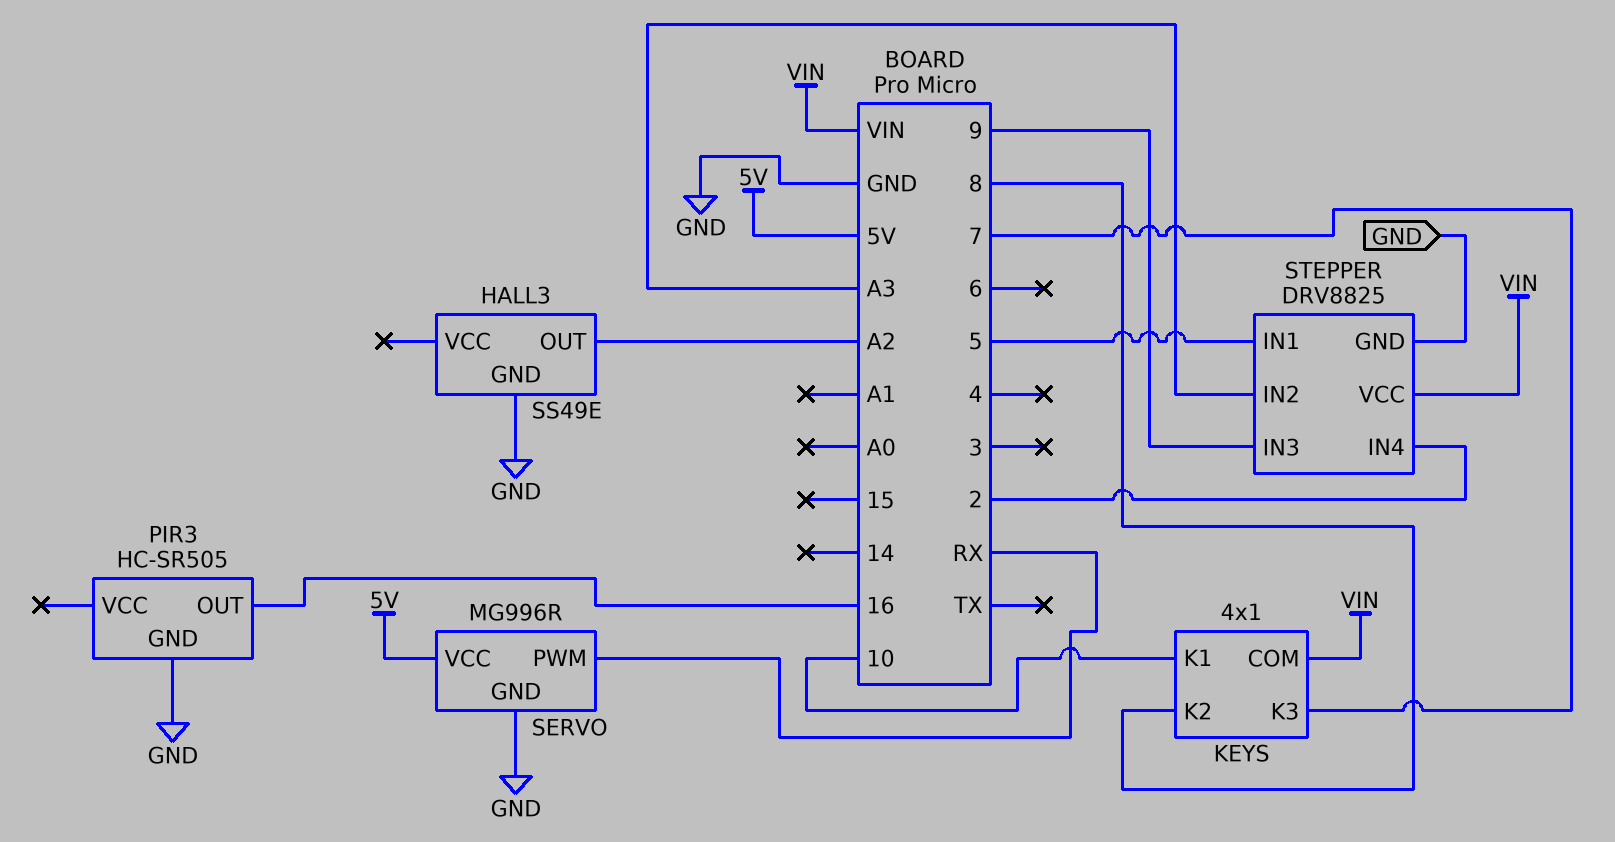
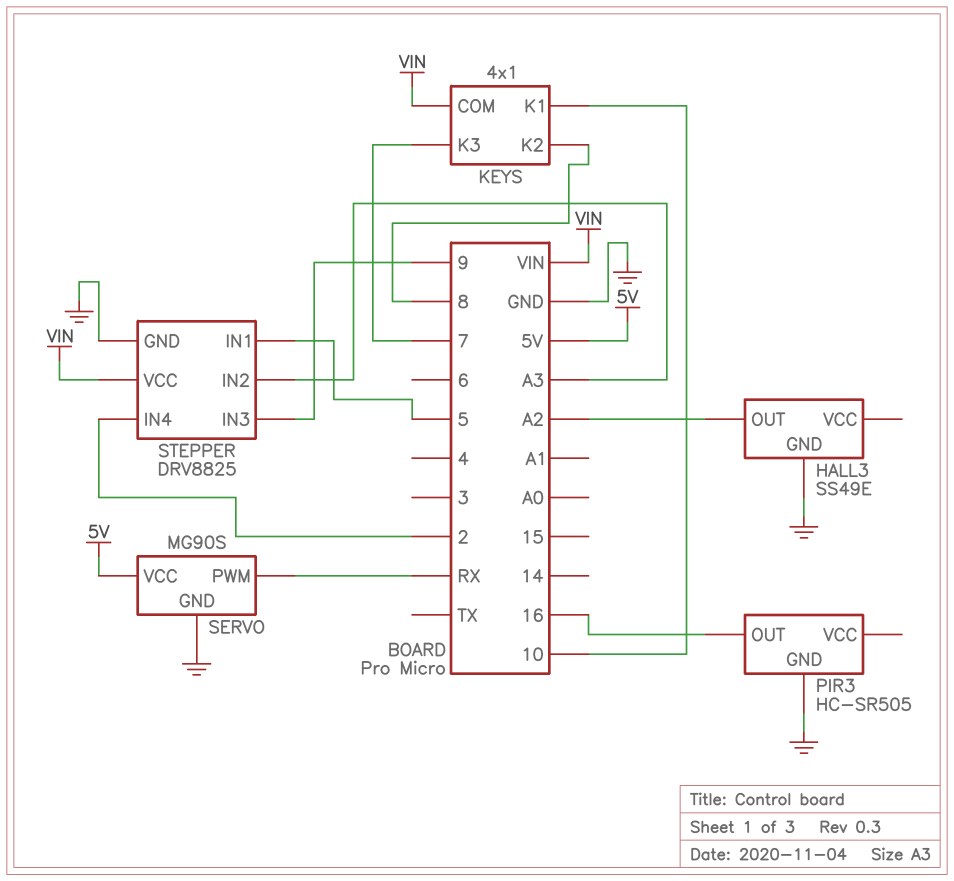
SERVO: MG996R -> MG90S

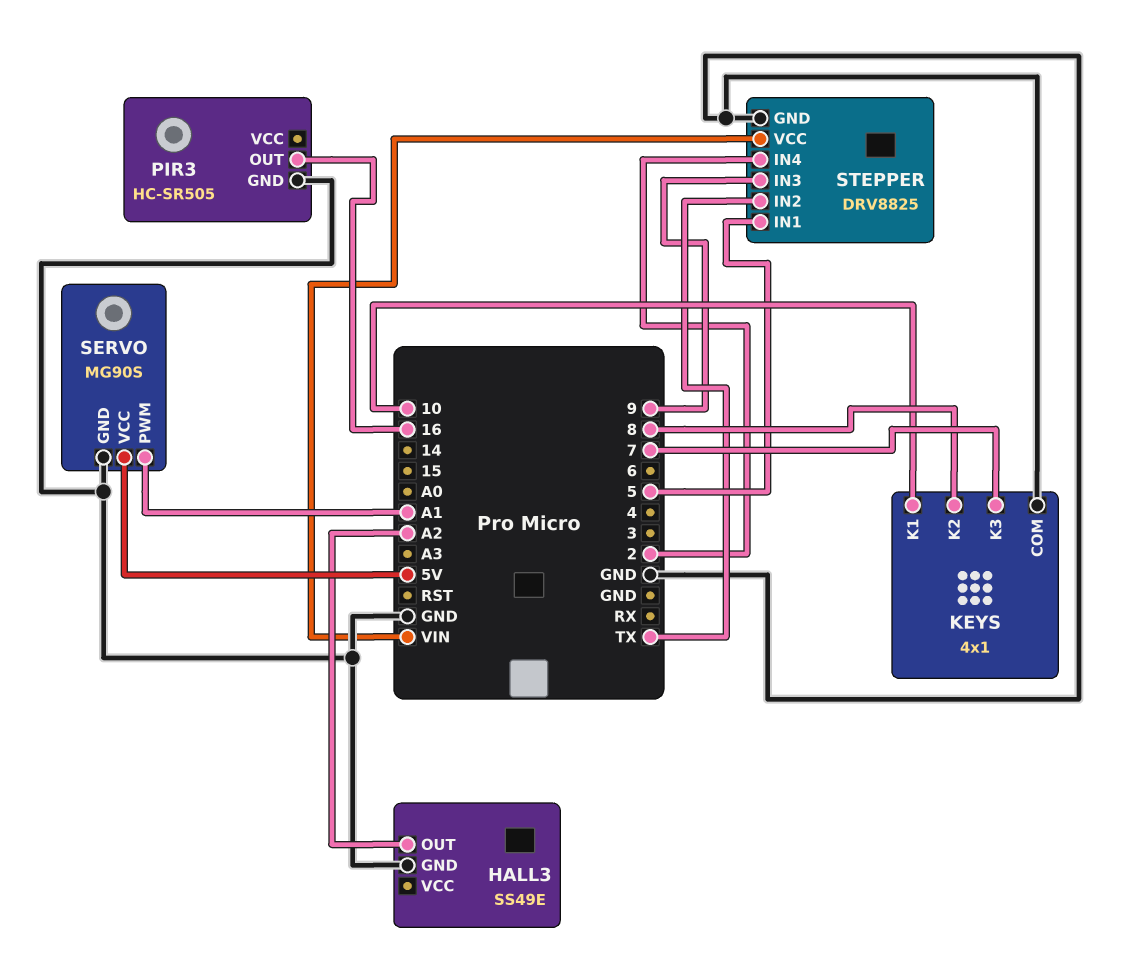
KEYS pin COM: VIN -> GND
SERVO pin PWM: RX -> A1
STEPPER pin IN2: A3 -> TX

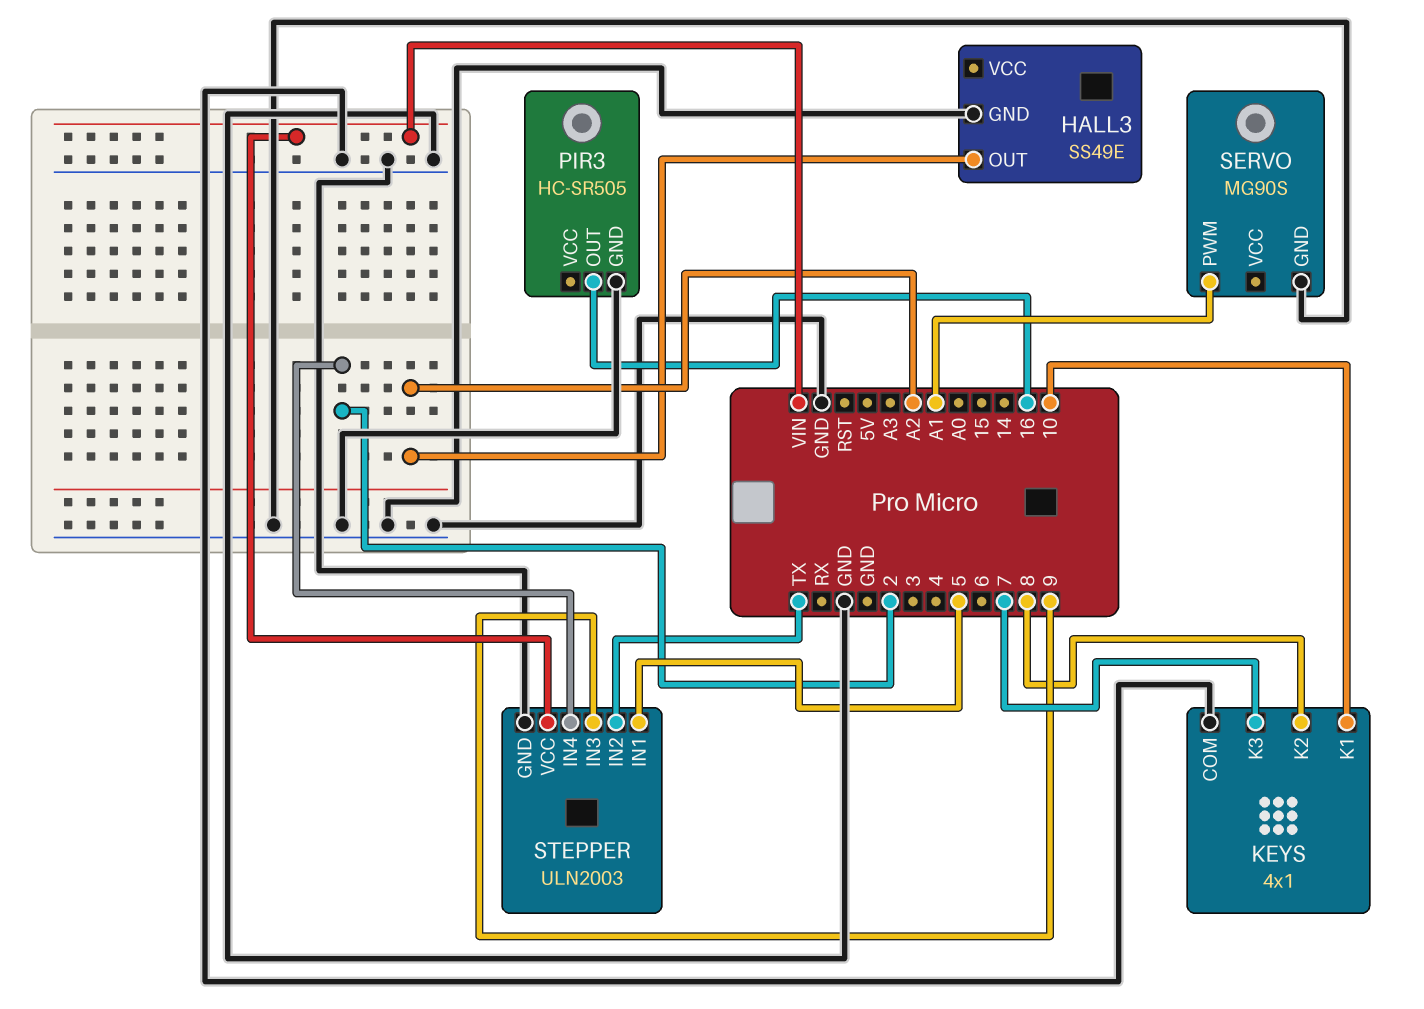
SERVO pin VCC: 5V -> none
STEPPER: DRV8825 -> ULN2003

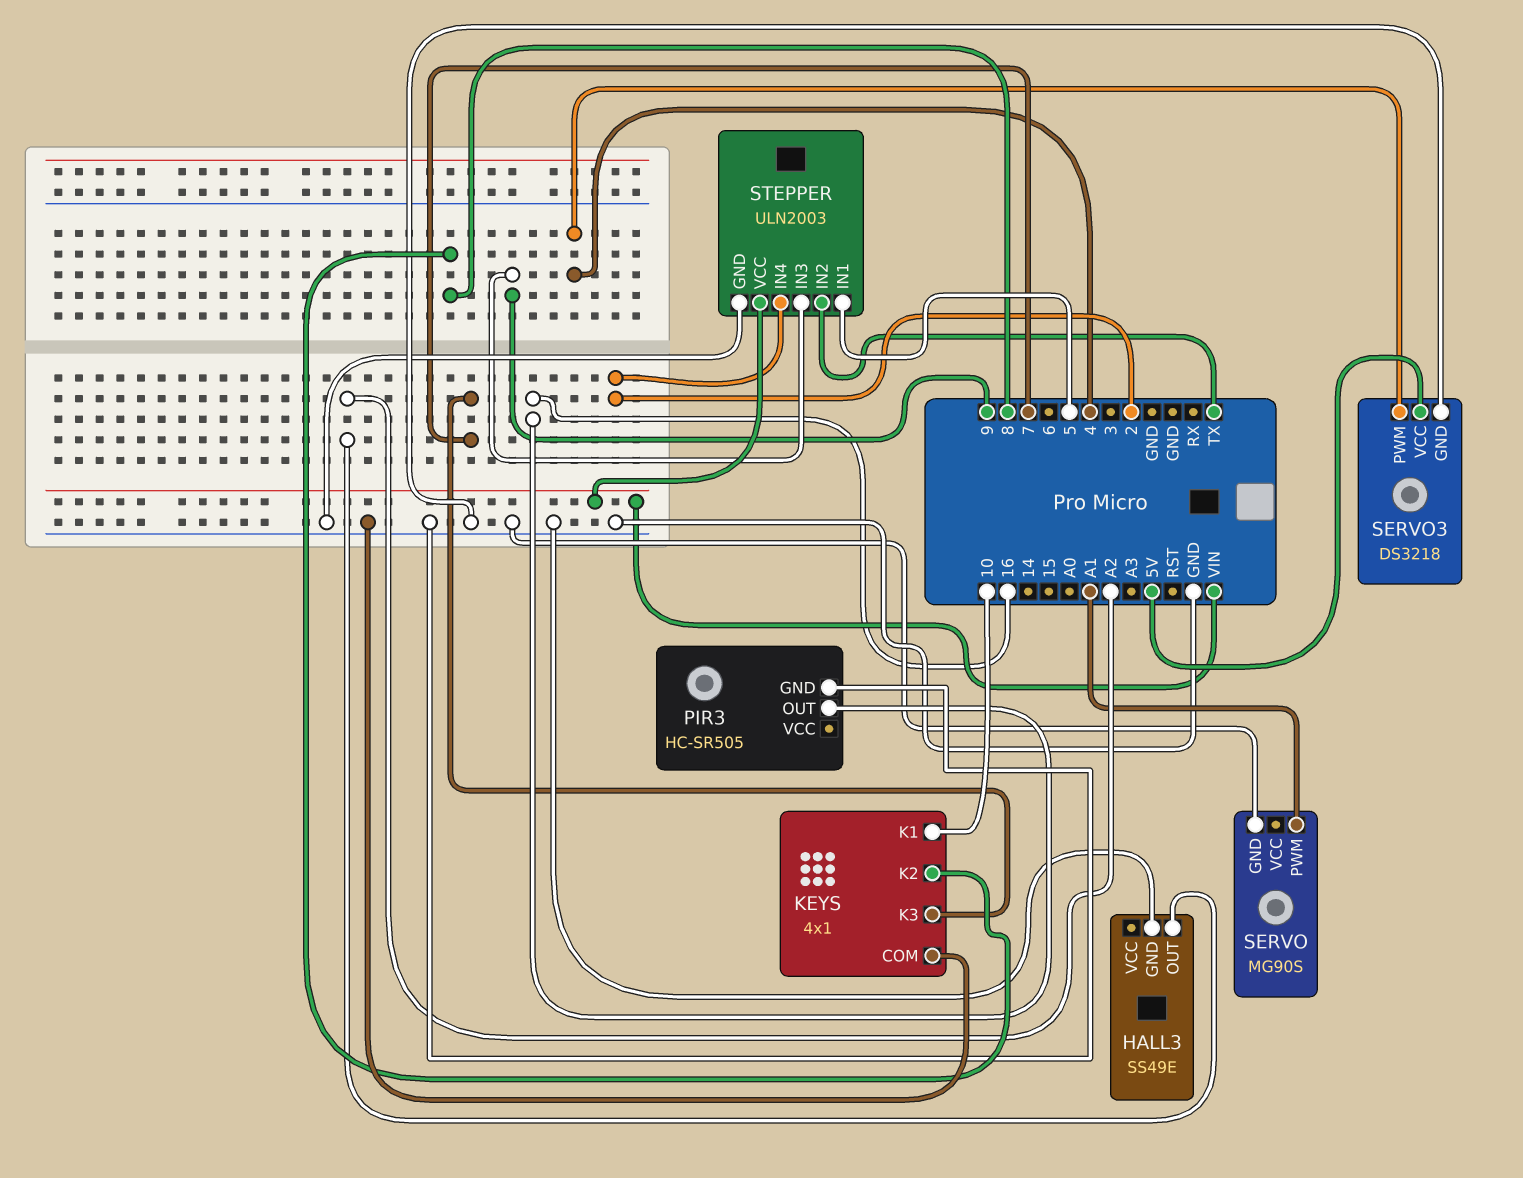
SERVO3: none -> DS3218
SERVO3 pin GND: none -> GND
SERVO3 pin PWM: none -> 4
SERVO3 pin VCC: none -> 5V

